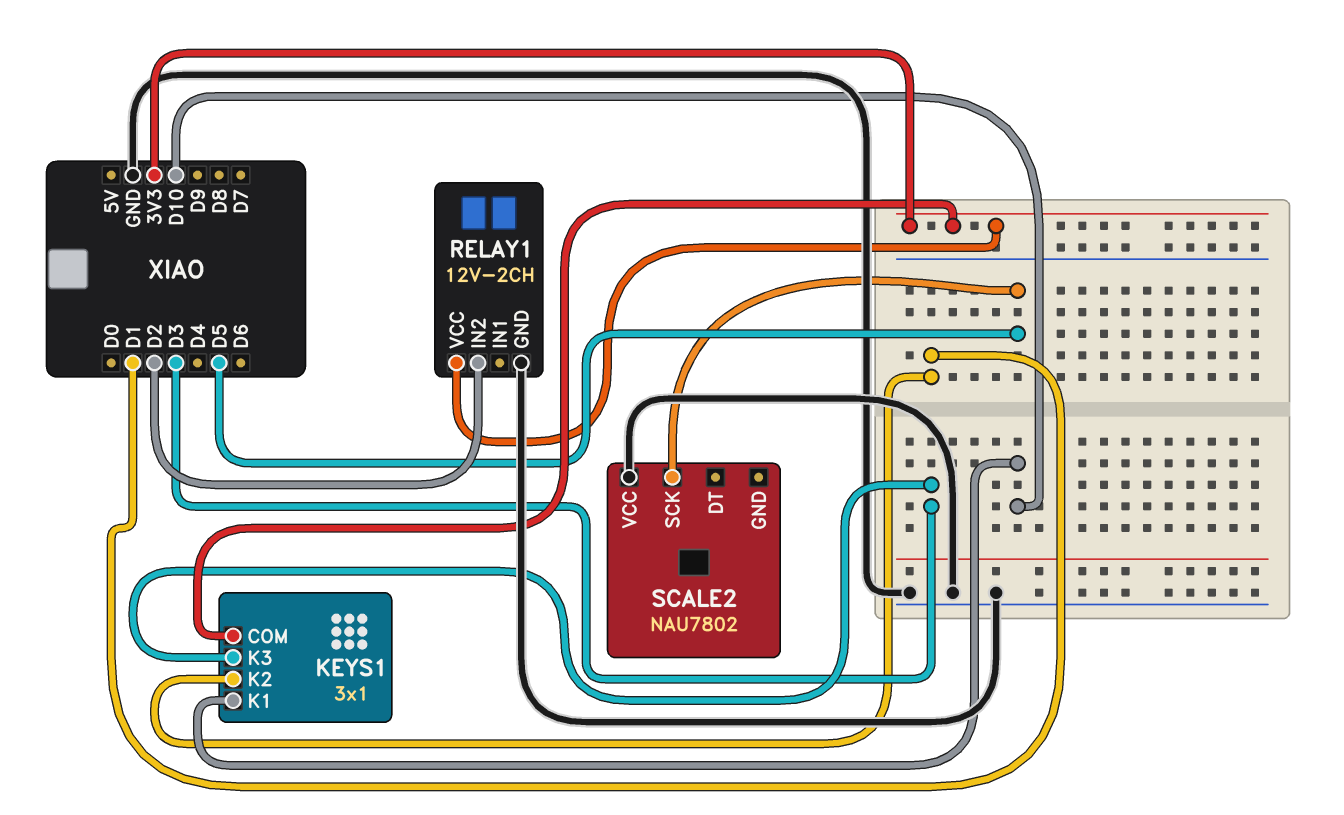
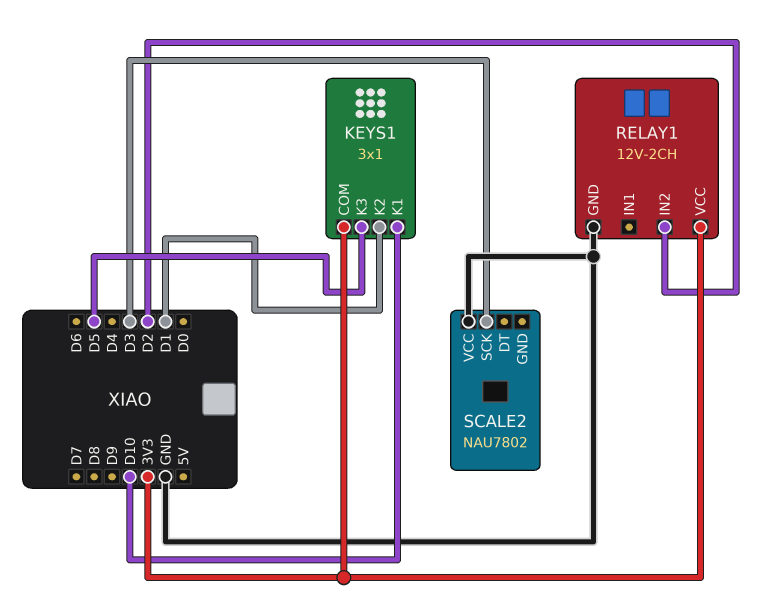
KEYS1 pin K3: D3 -> D5
SCALE2 pin SCK: D5 -> D3

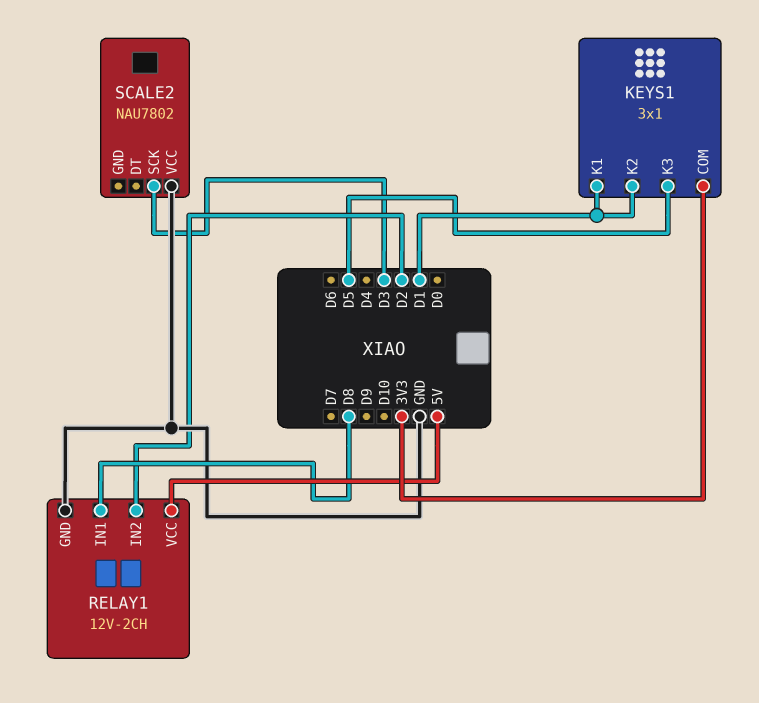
KEYS1 pin K1: D10 -> D1
RELAY1 pin IN1: none -> D8
RELAY1 pin VCC: 3V3 -> 5V

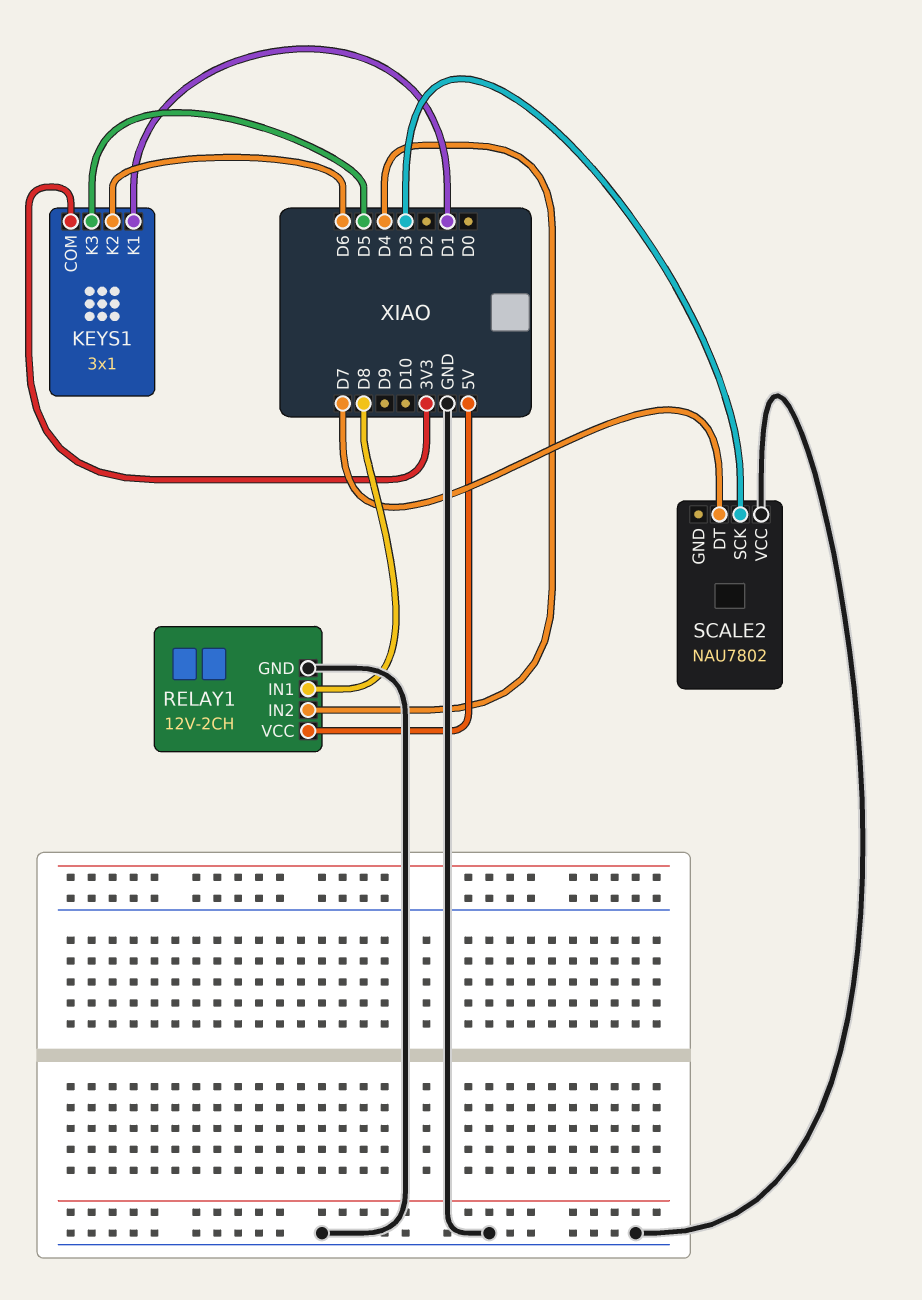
KEYS1 pin K2: D1 -> D6
RELAY1 pin IN2: D2 -> D4
SCALE2 pin DT: none -> D7

